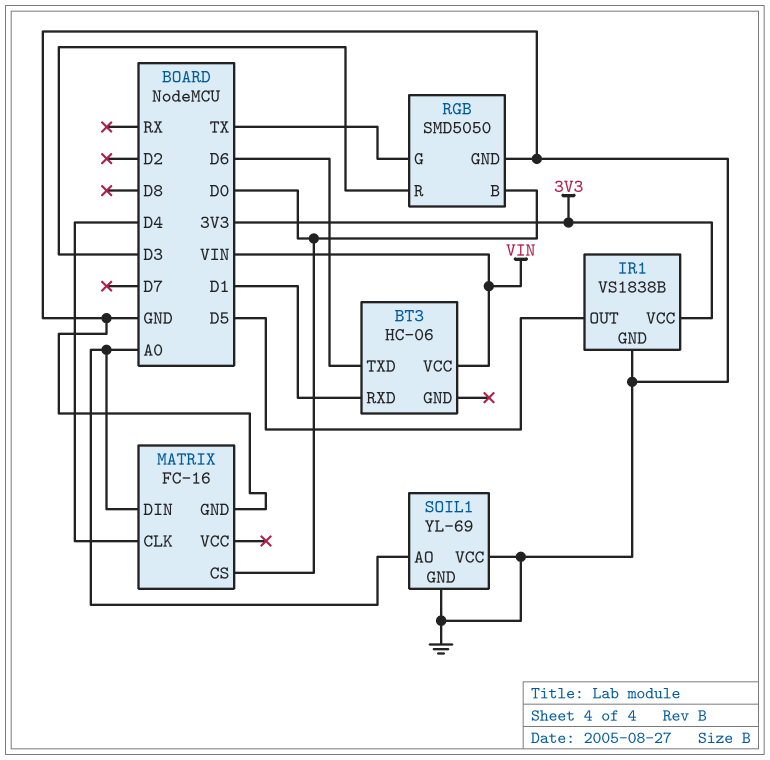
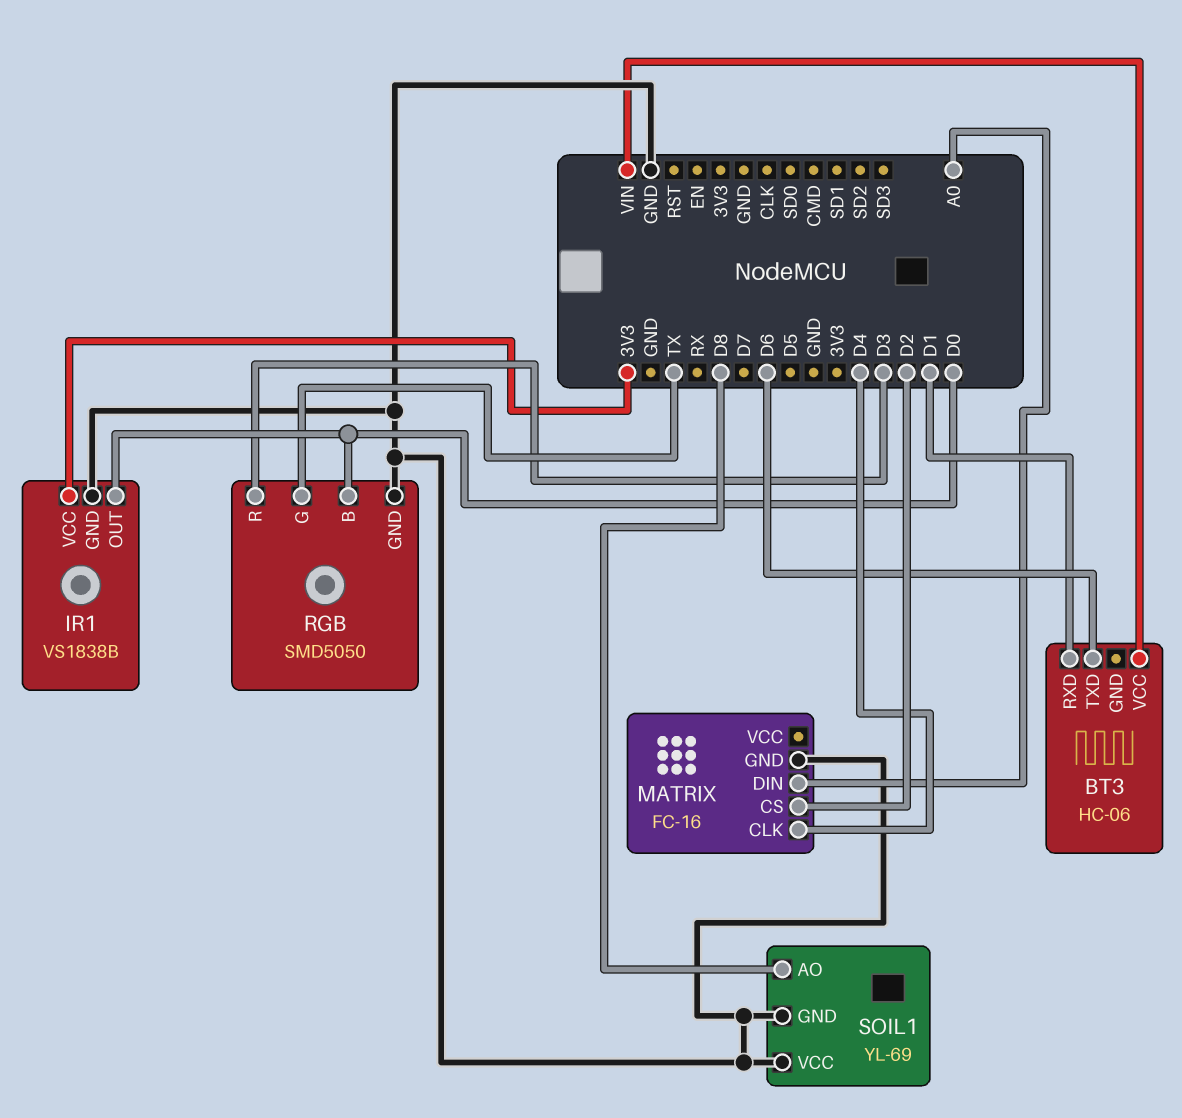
IR1 pin OUT: D5 -> D0
MATRIX pin CS: D0 -> D2
SOIL1 pin AO: A0 -> D8

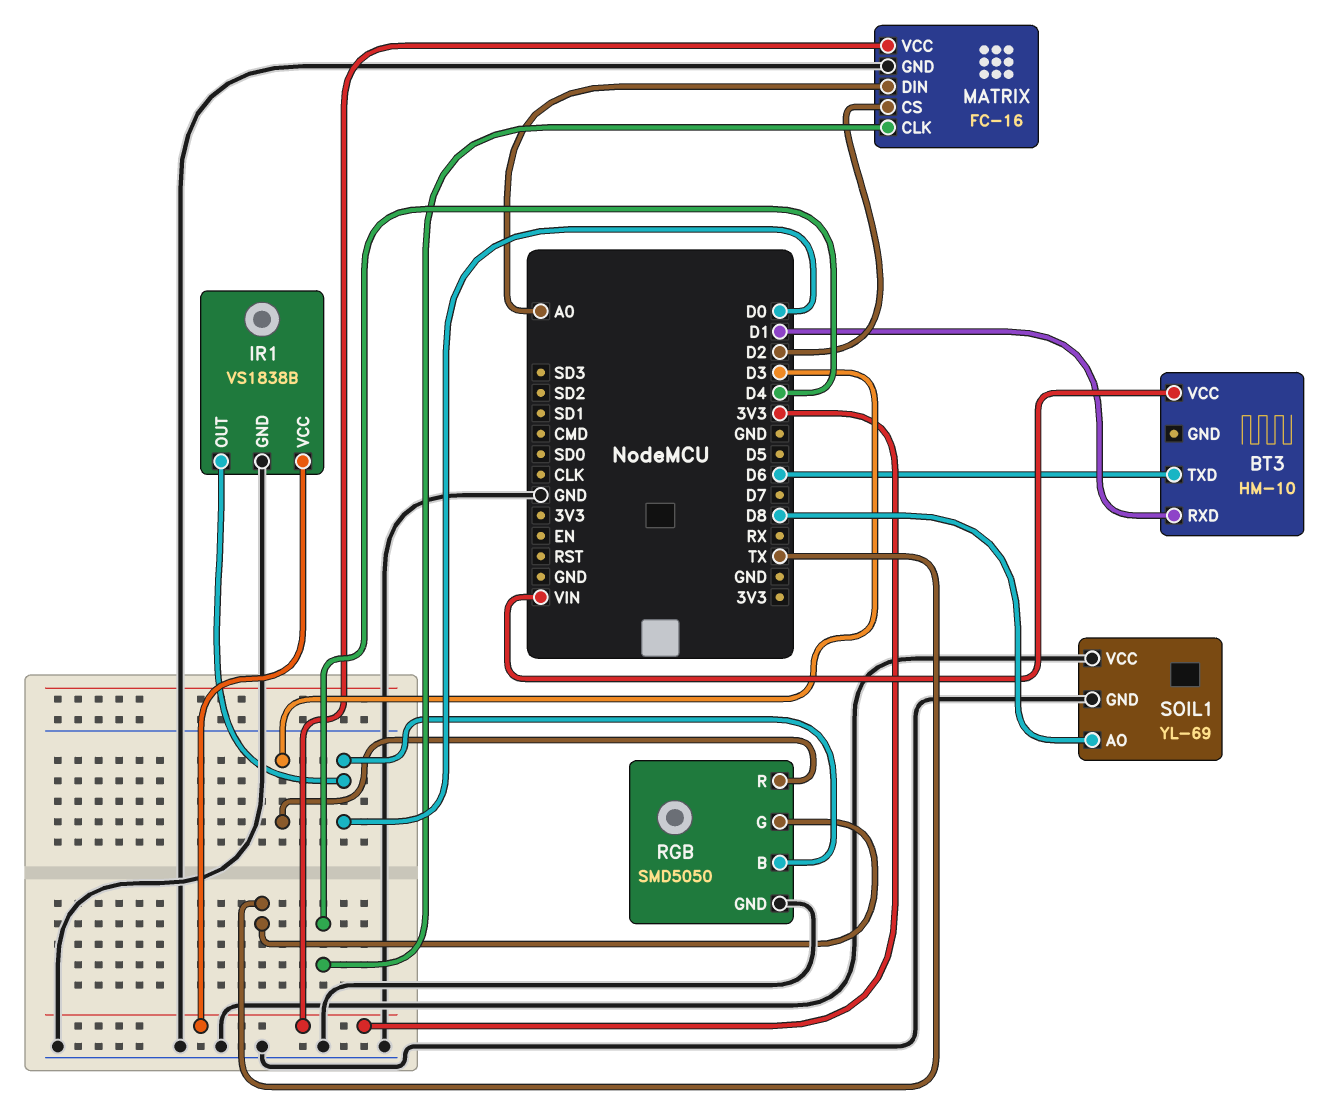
BT3: HC-06 -> HM-10
MATRIX pin VCC: none -> 3V3

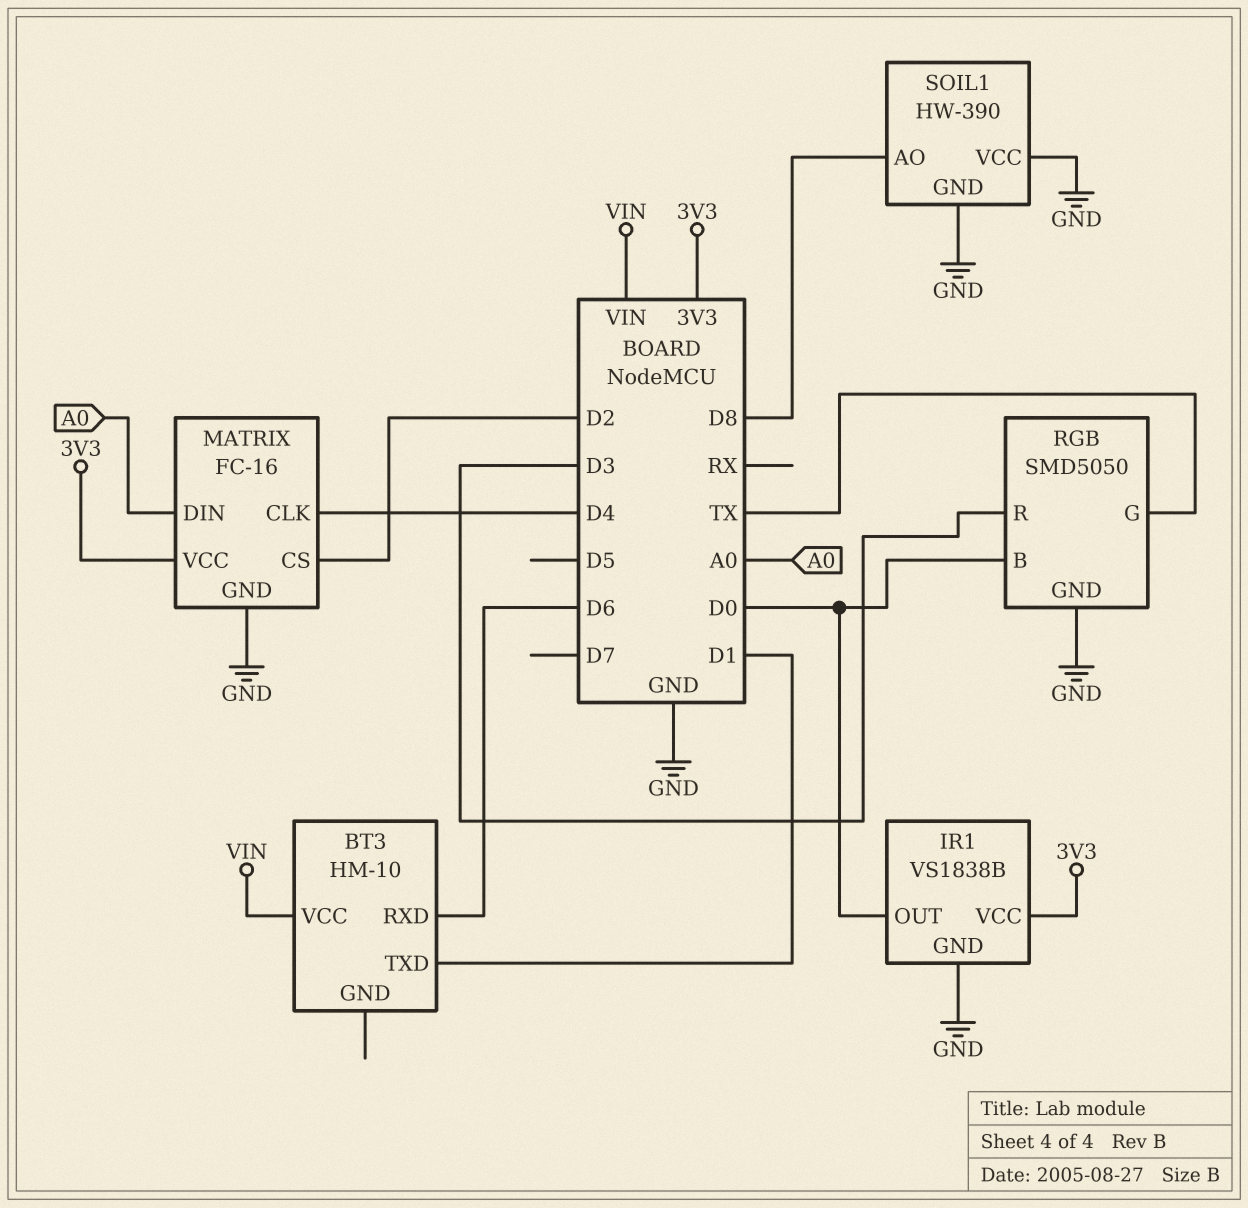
BT3 pin RXD: D1 -> D6
BT3 pin TXD: D6 -> D1
SOIL1: YL-69 -> HW-390

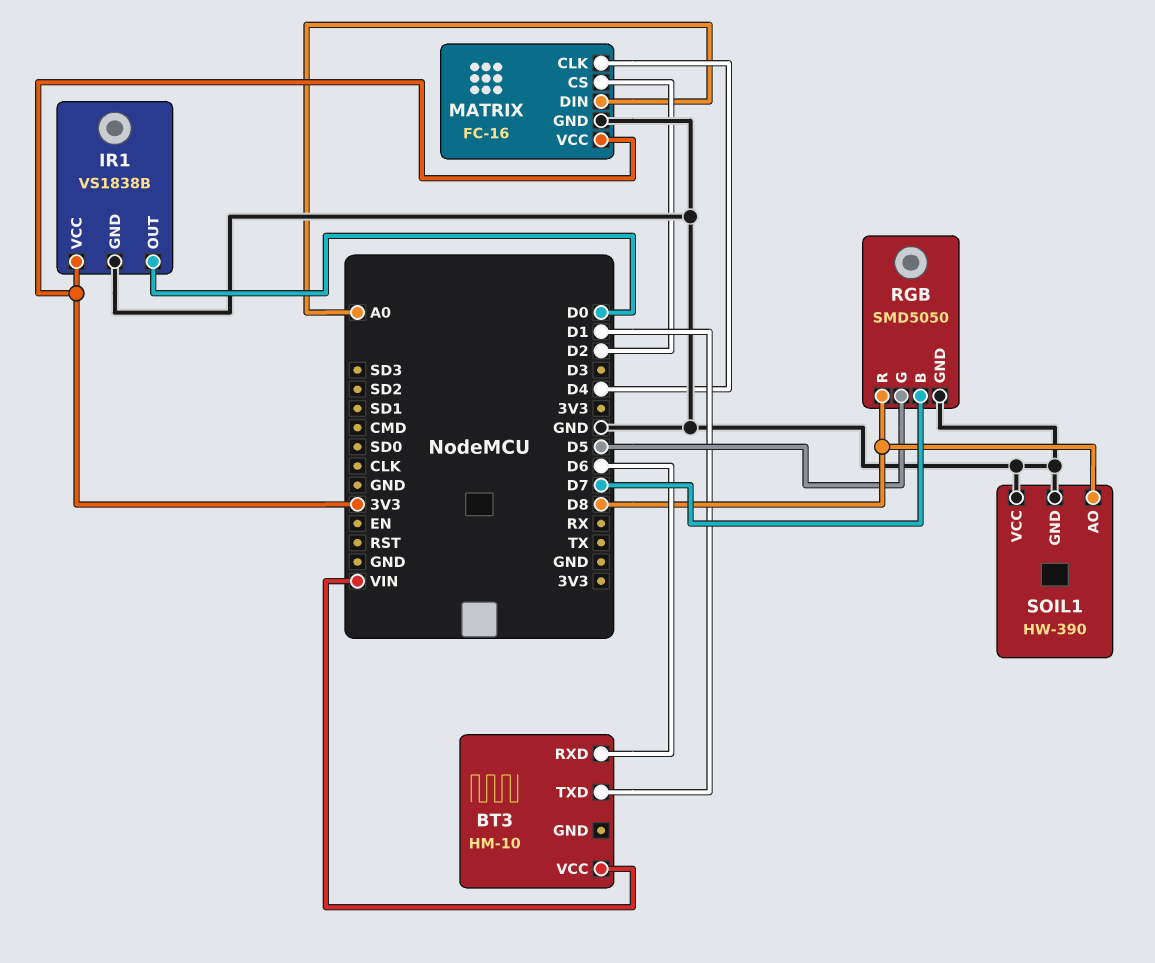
RGB pin B: D0 -> D7
RGB pin G: TX -> D5
RGB pin R: D3 -> D8

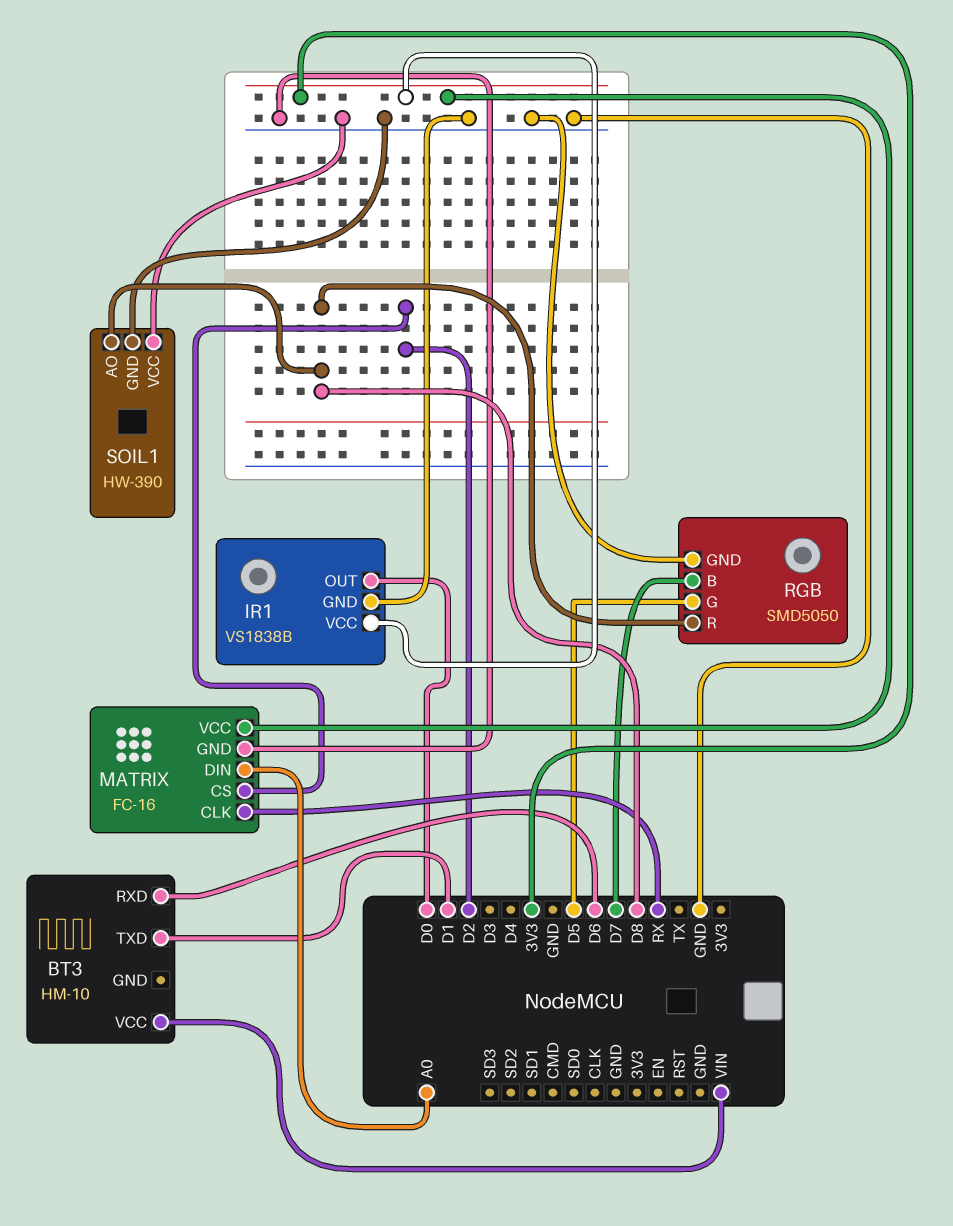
MATRIX pin CLK: D4 -> RX

